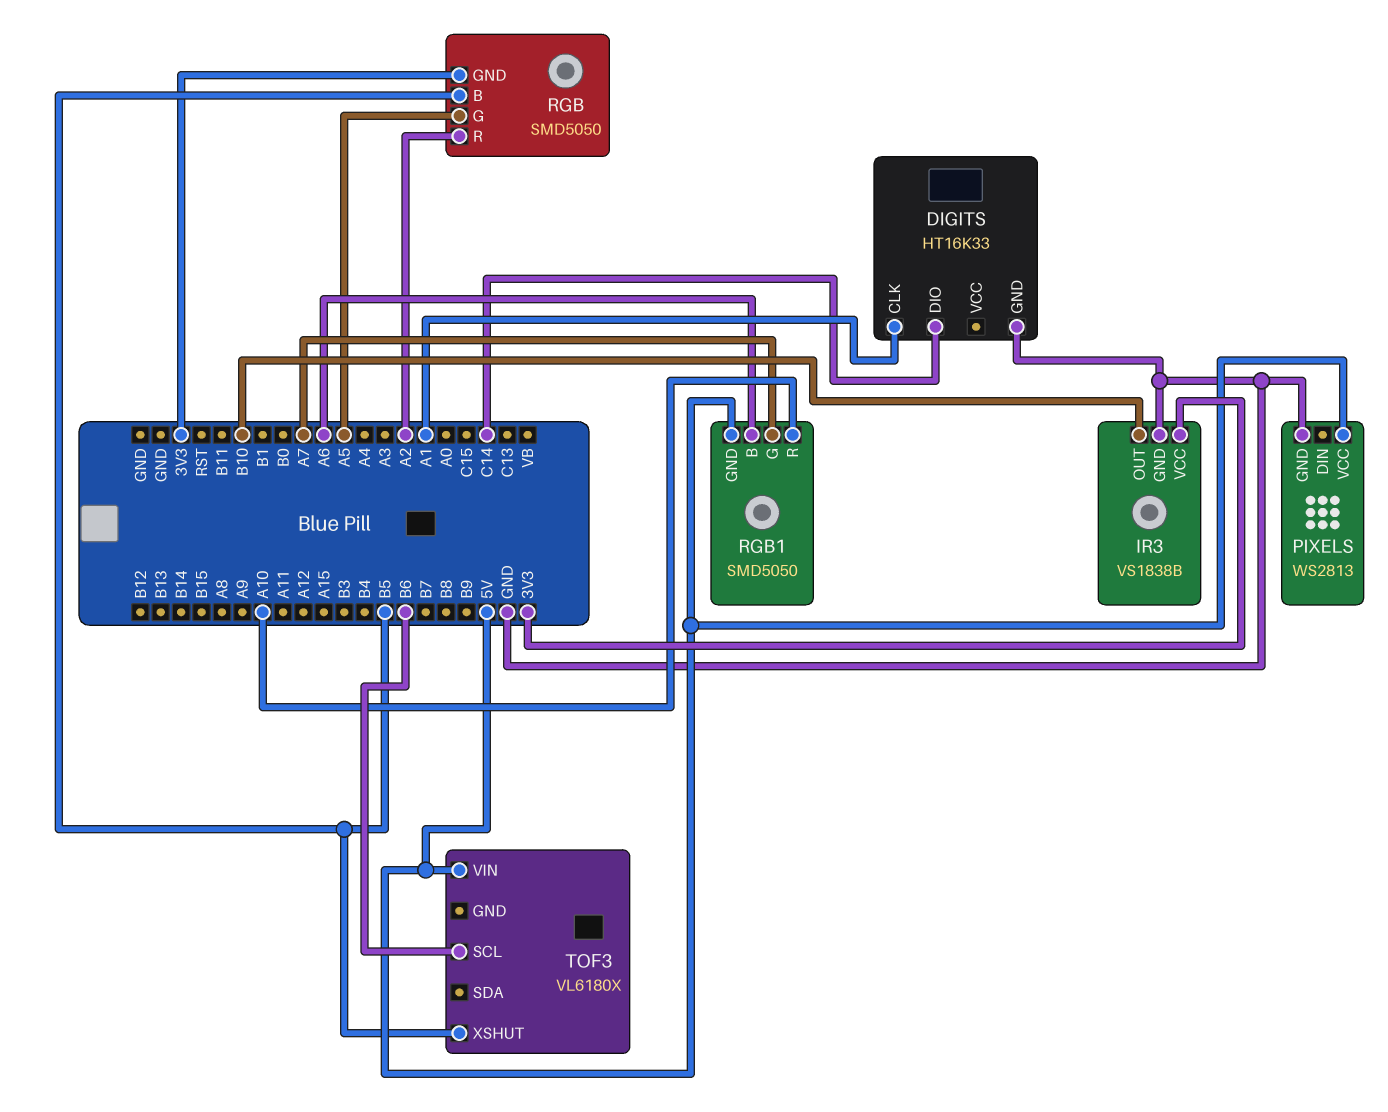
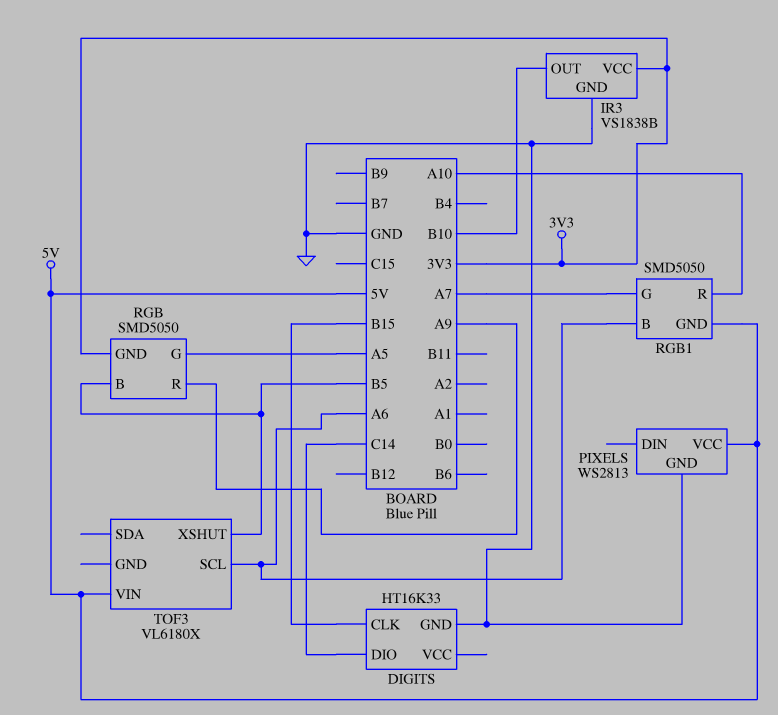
DIGITS pin CLK: A1 -> B15
RGB pin R: A2 -> A9
TOF3 pin SCL: B6 -> A6

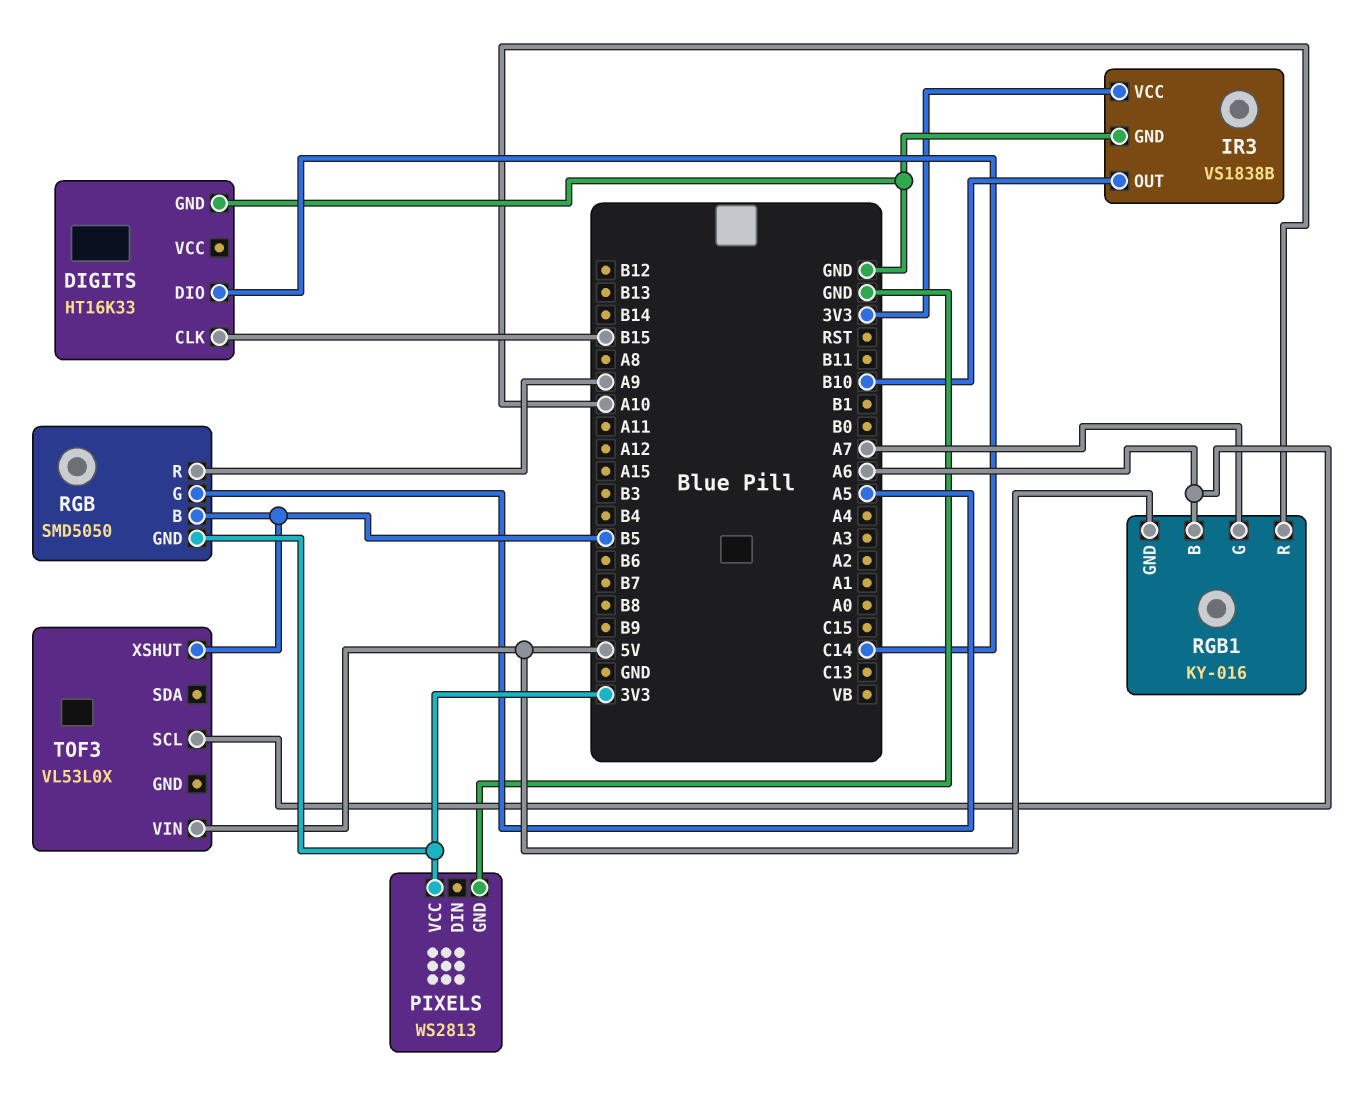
PIXELS pin VCC: 5V -> 3V3
RGB1: SMD5050 -> KY-016
TOF3: VL6180X -> VL53L0X

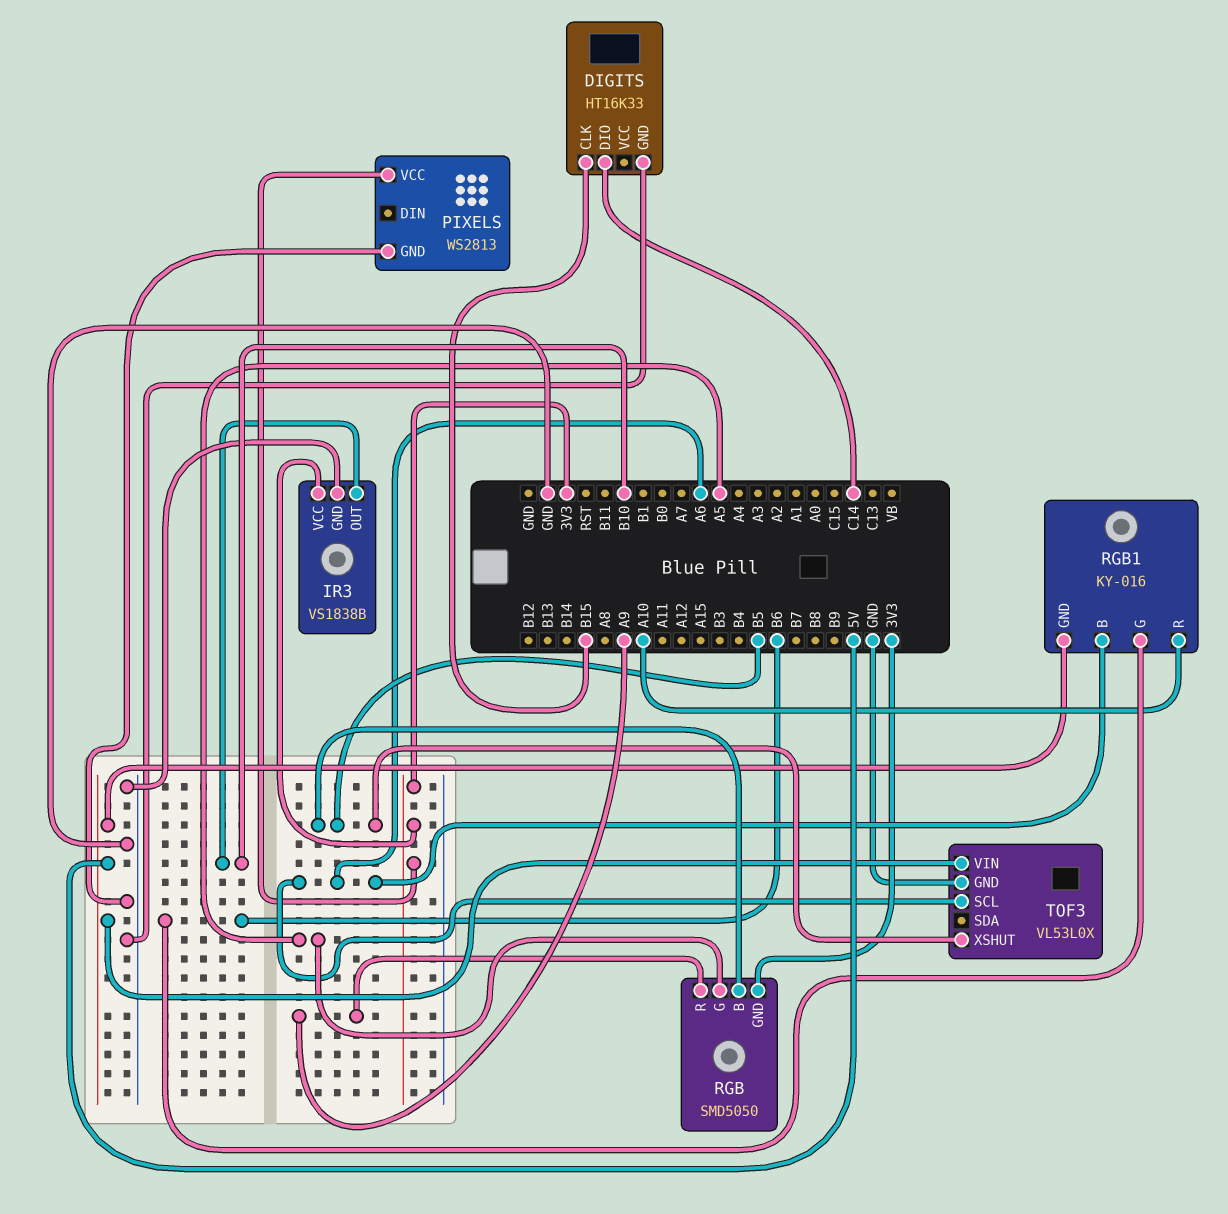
RGB1 pin G: A7 -> B6
TOF3 pin GND: none -> GND

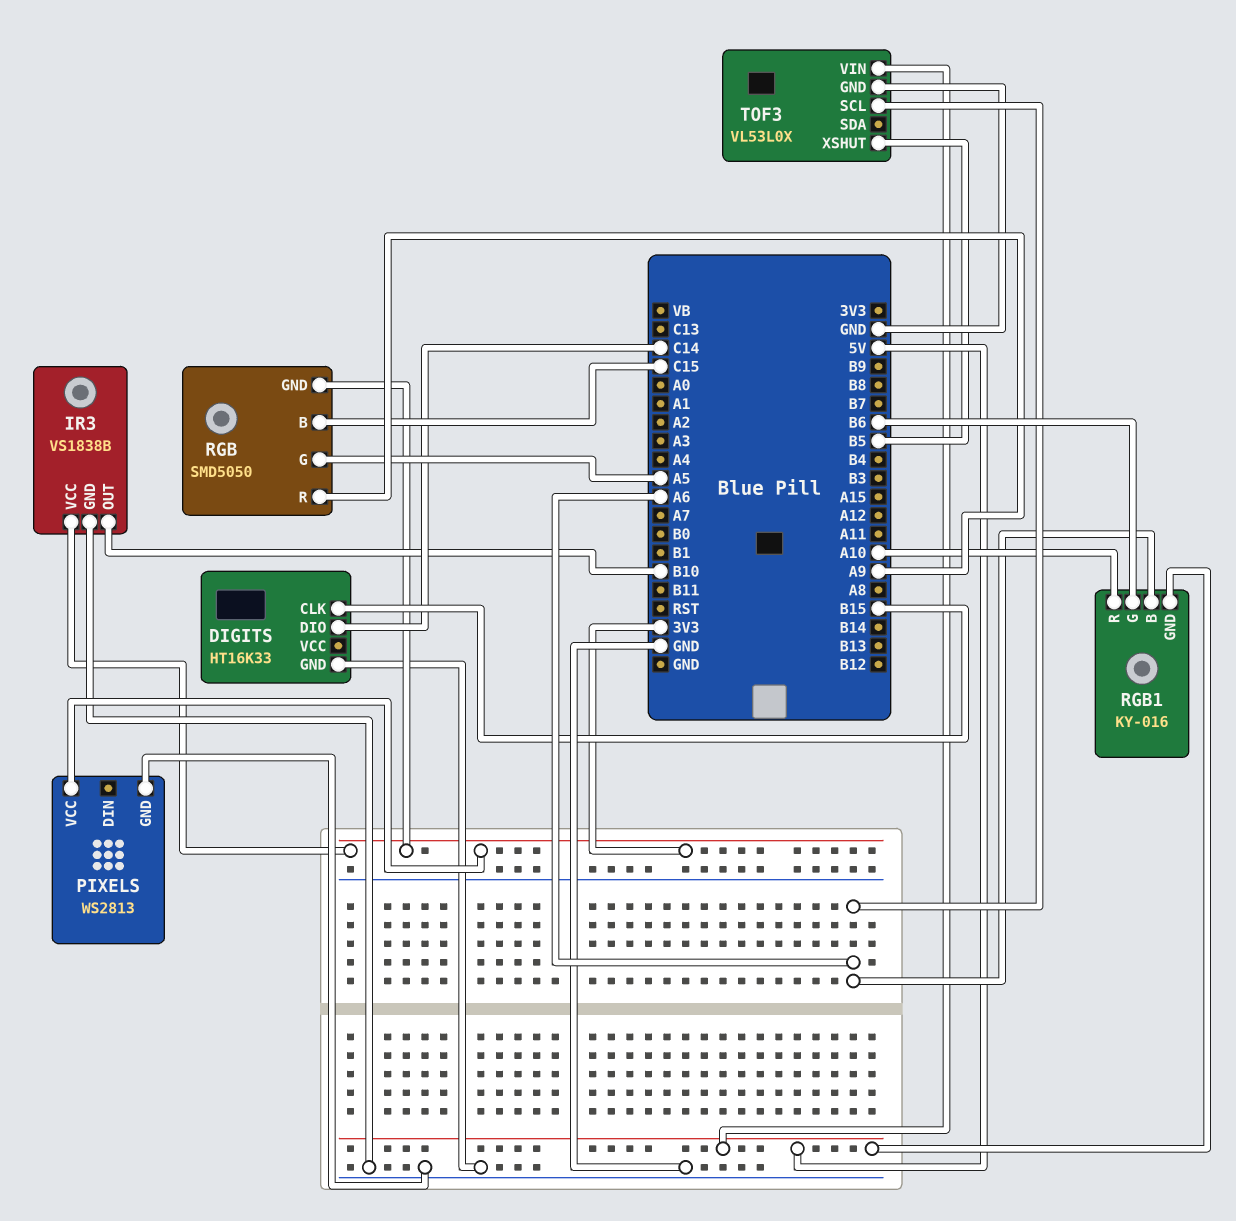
RGB pin B: B5 -> C15

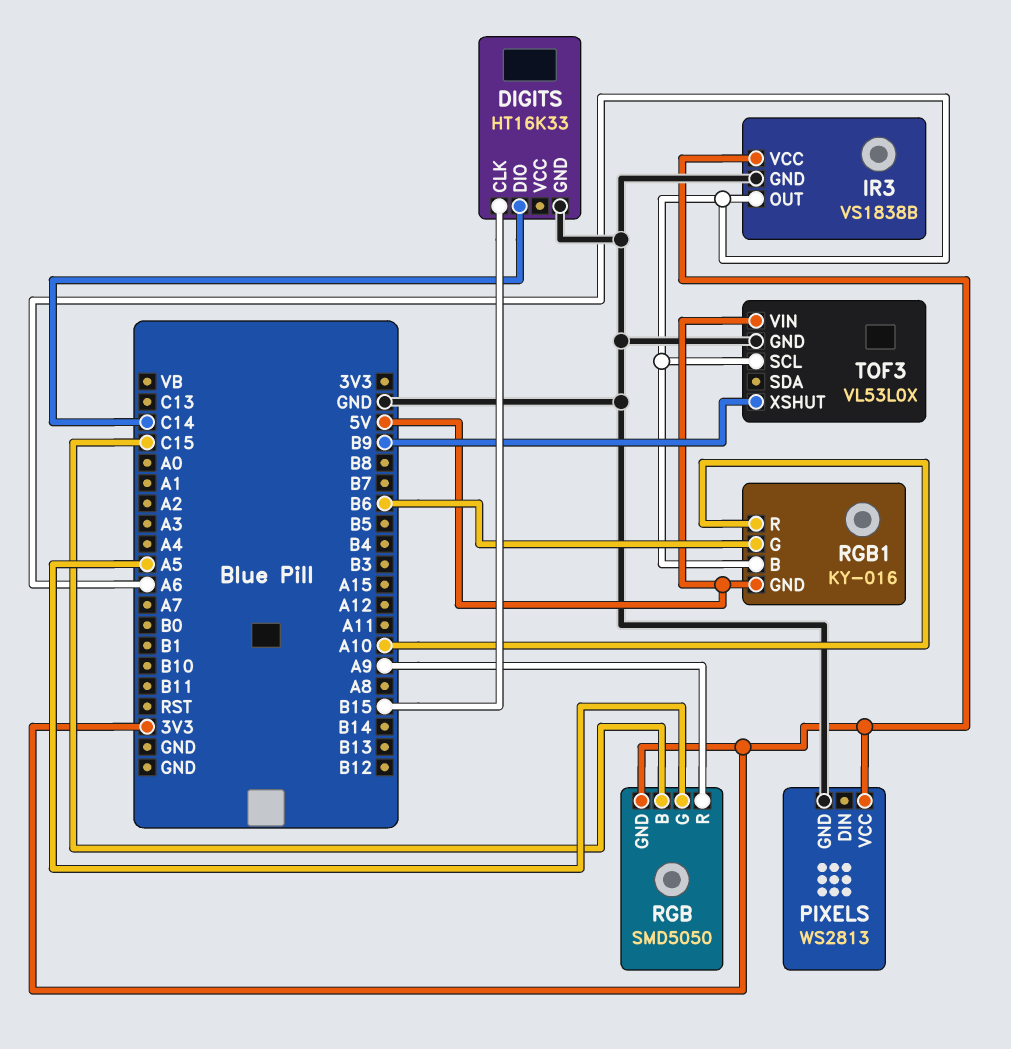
IR3 pin OUT: B10 -> A6
TOF3 pin XSHUT: B5 -> B9

